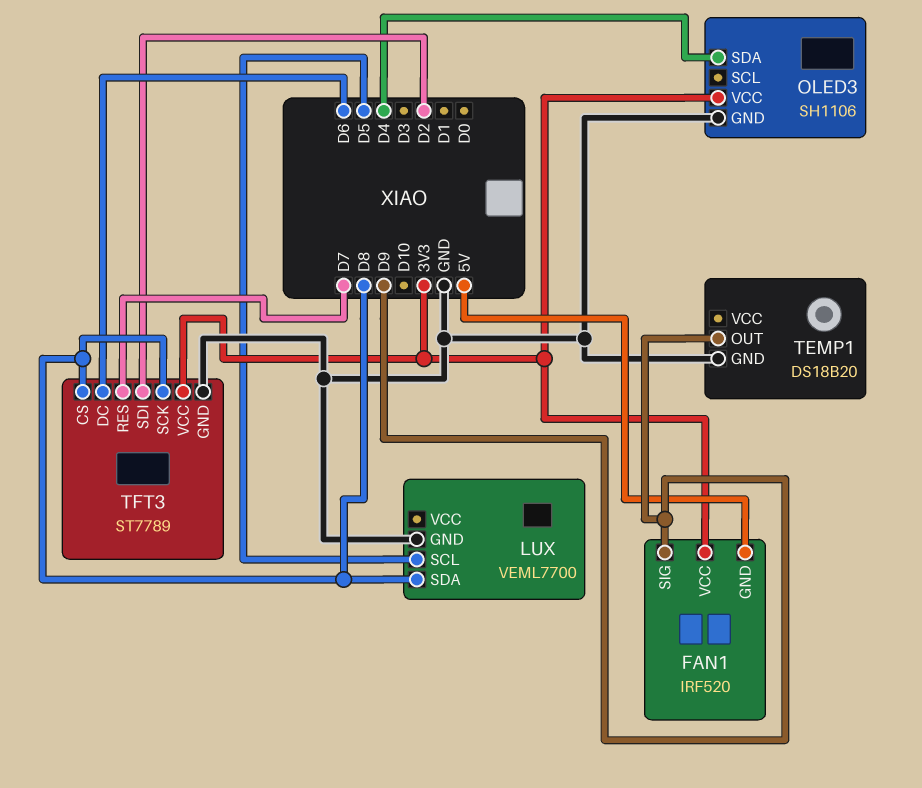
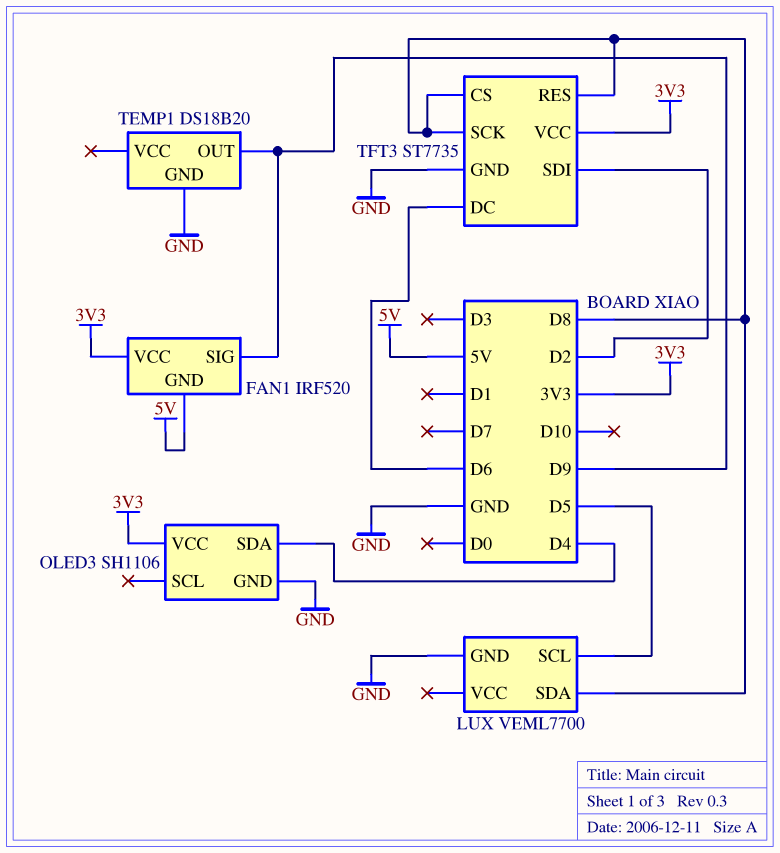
TFT3: ST7789 -> ST7735
TFT3 pin RES: D7 -> D8

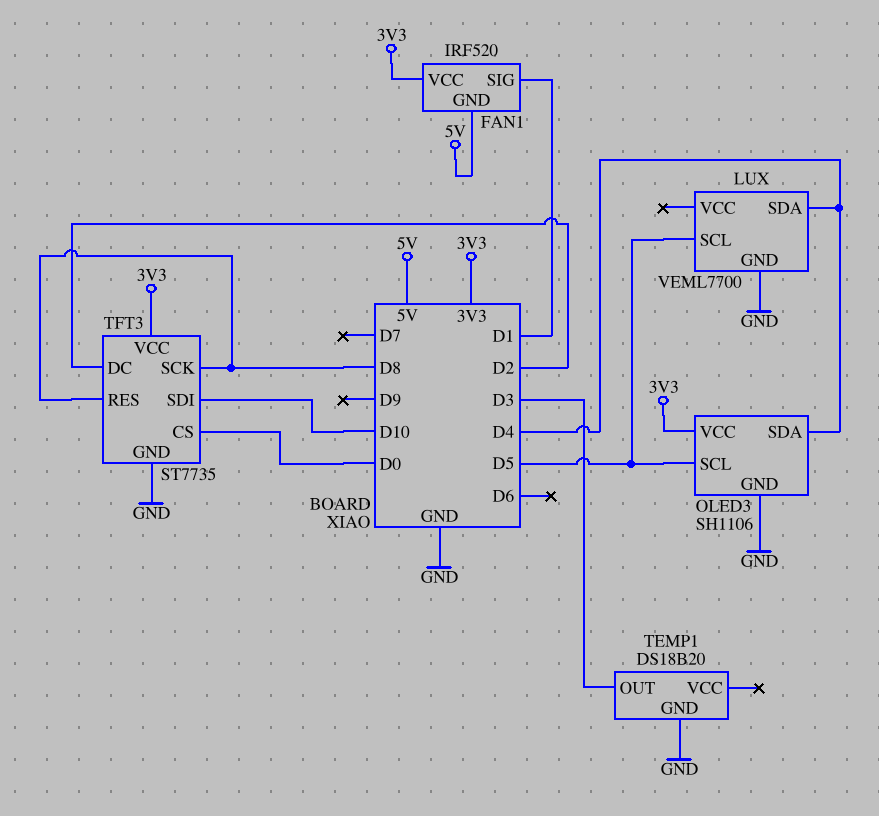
FAN1 pin SIG: D9 -> D1
LUX pin SDA: D8 -> D4
OLED3 pin SCL: none -> D5
TEMP1 pin OUT: D9 -> D3
TFT3 pin CS: D8 -> D0
TFT3 pin DC: D6 -> D2
TFT3 pin SDI: D2 -> D10

